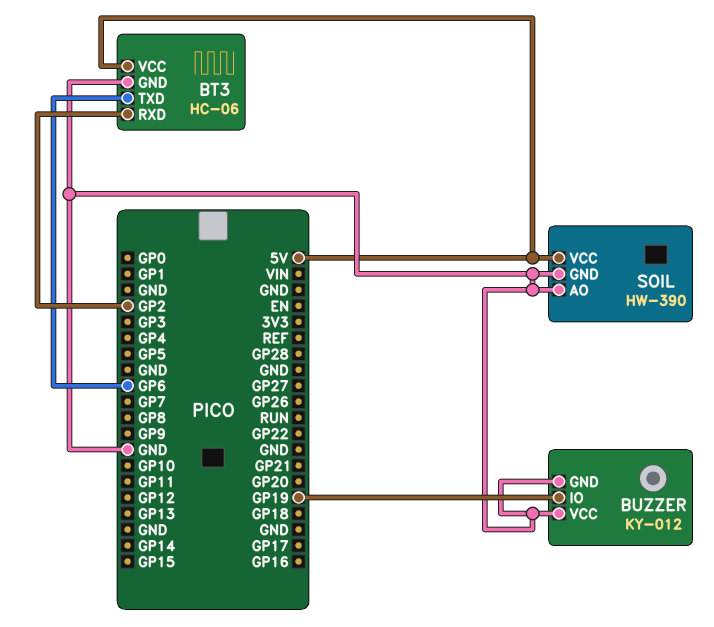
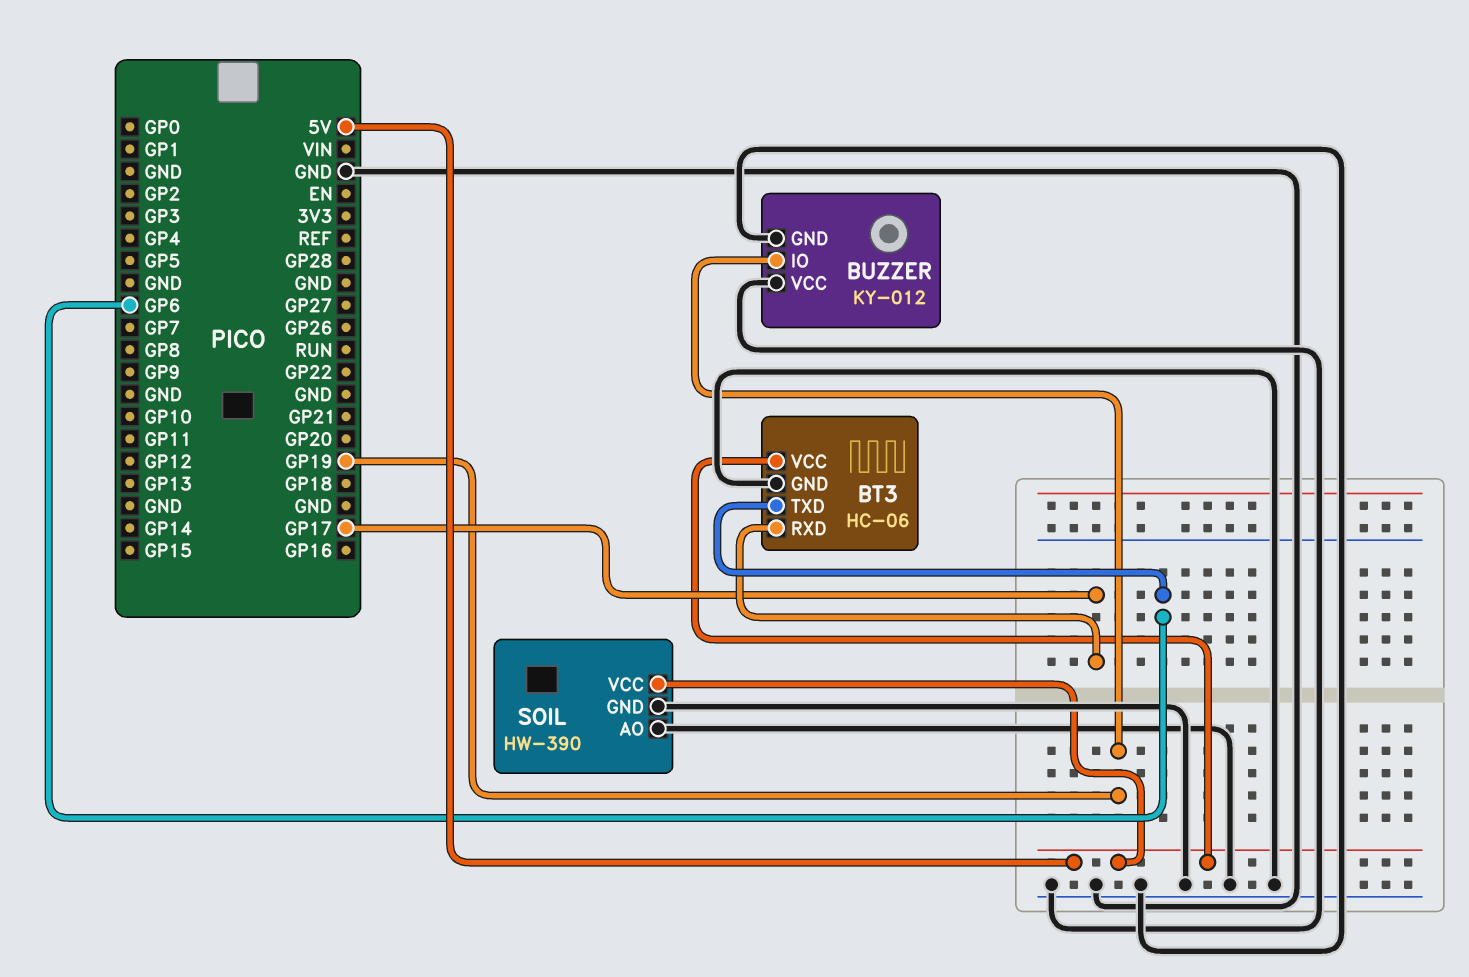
BT3 pin RXD: GP2 -> GP17

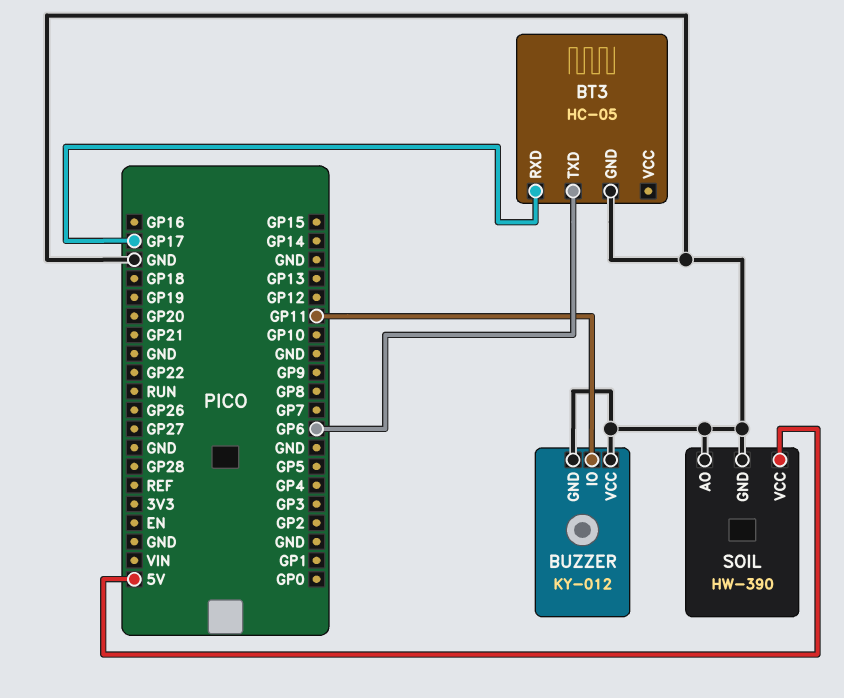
BT3: HC-06 -> HC-05
BT3 pin VCC: 5V -> none
BUZZER pin IO: GP19 -> GP11

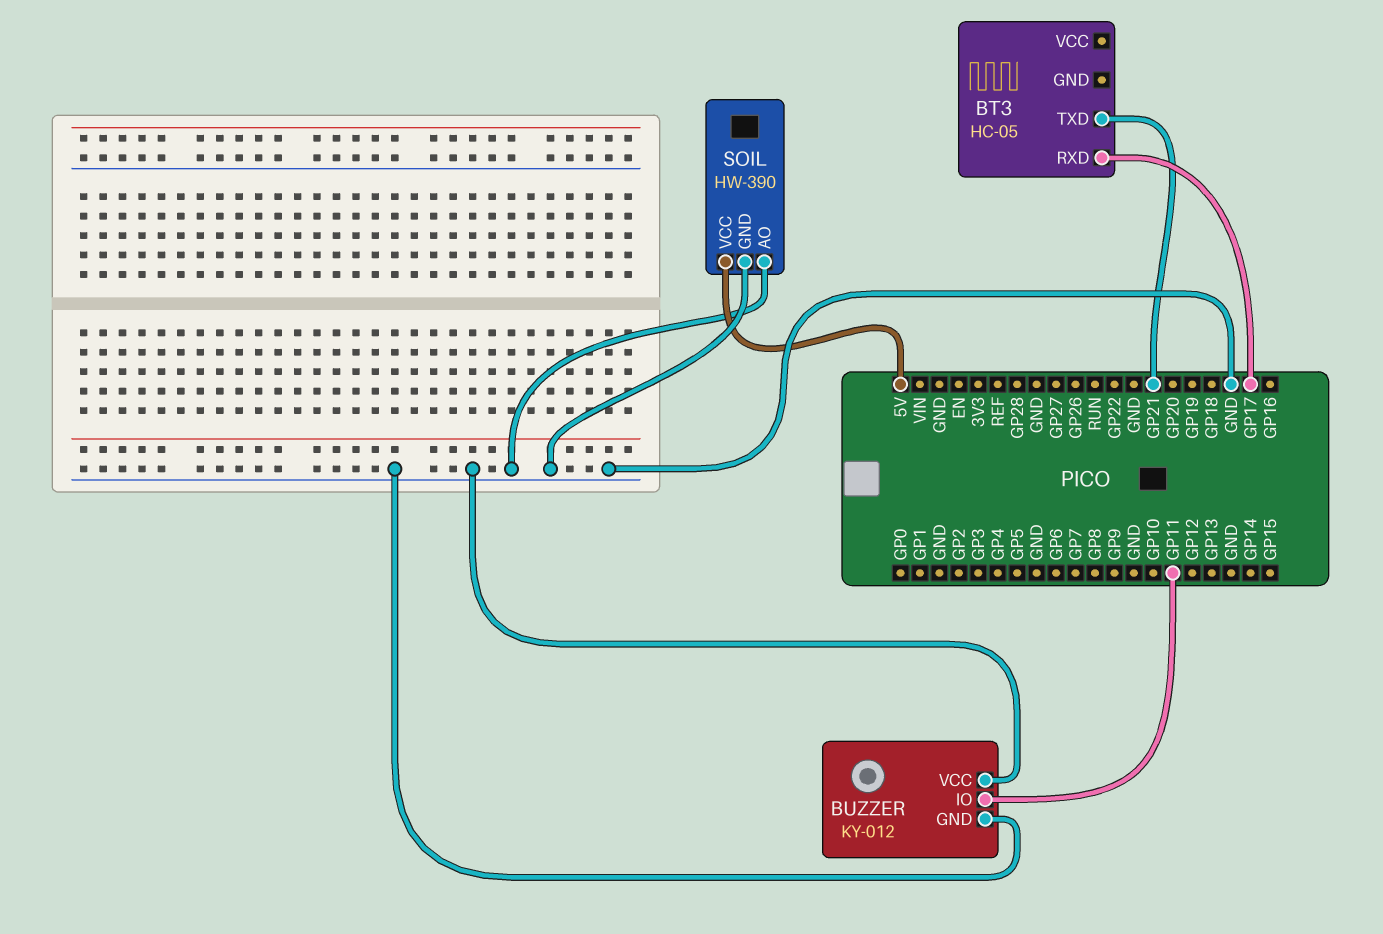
BT3 pin GND: GND -> none
BT3 pin TXD: GP6 -> GP21

